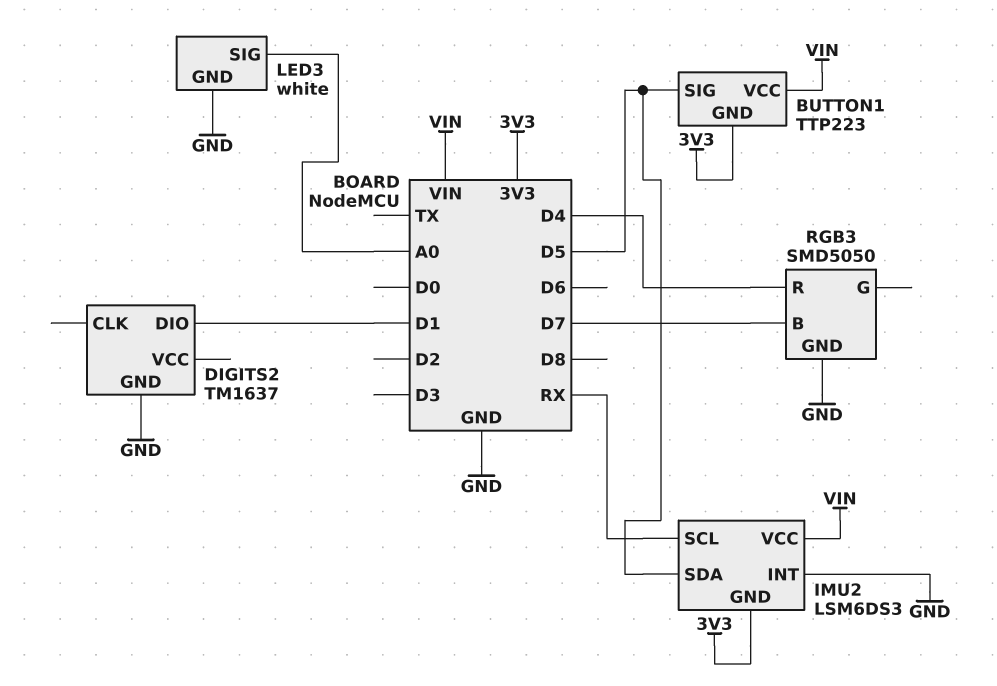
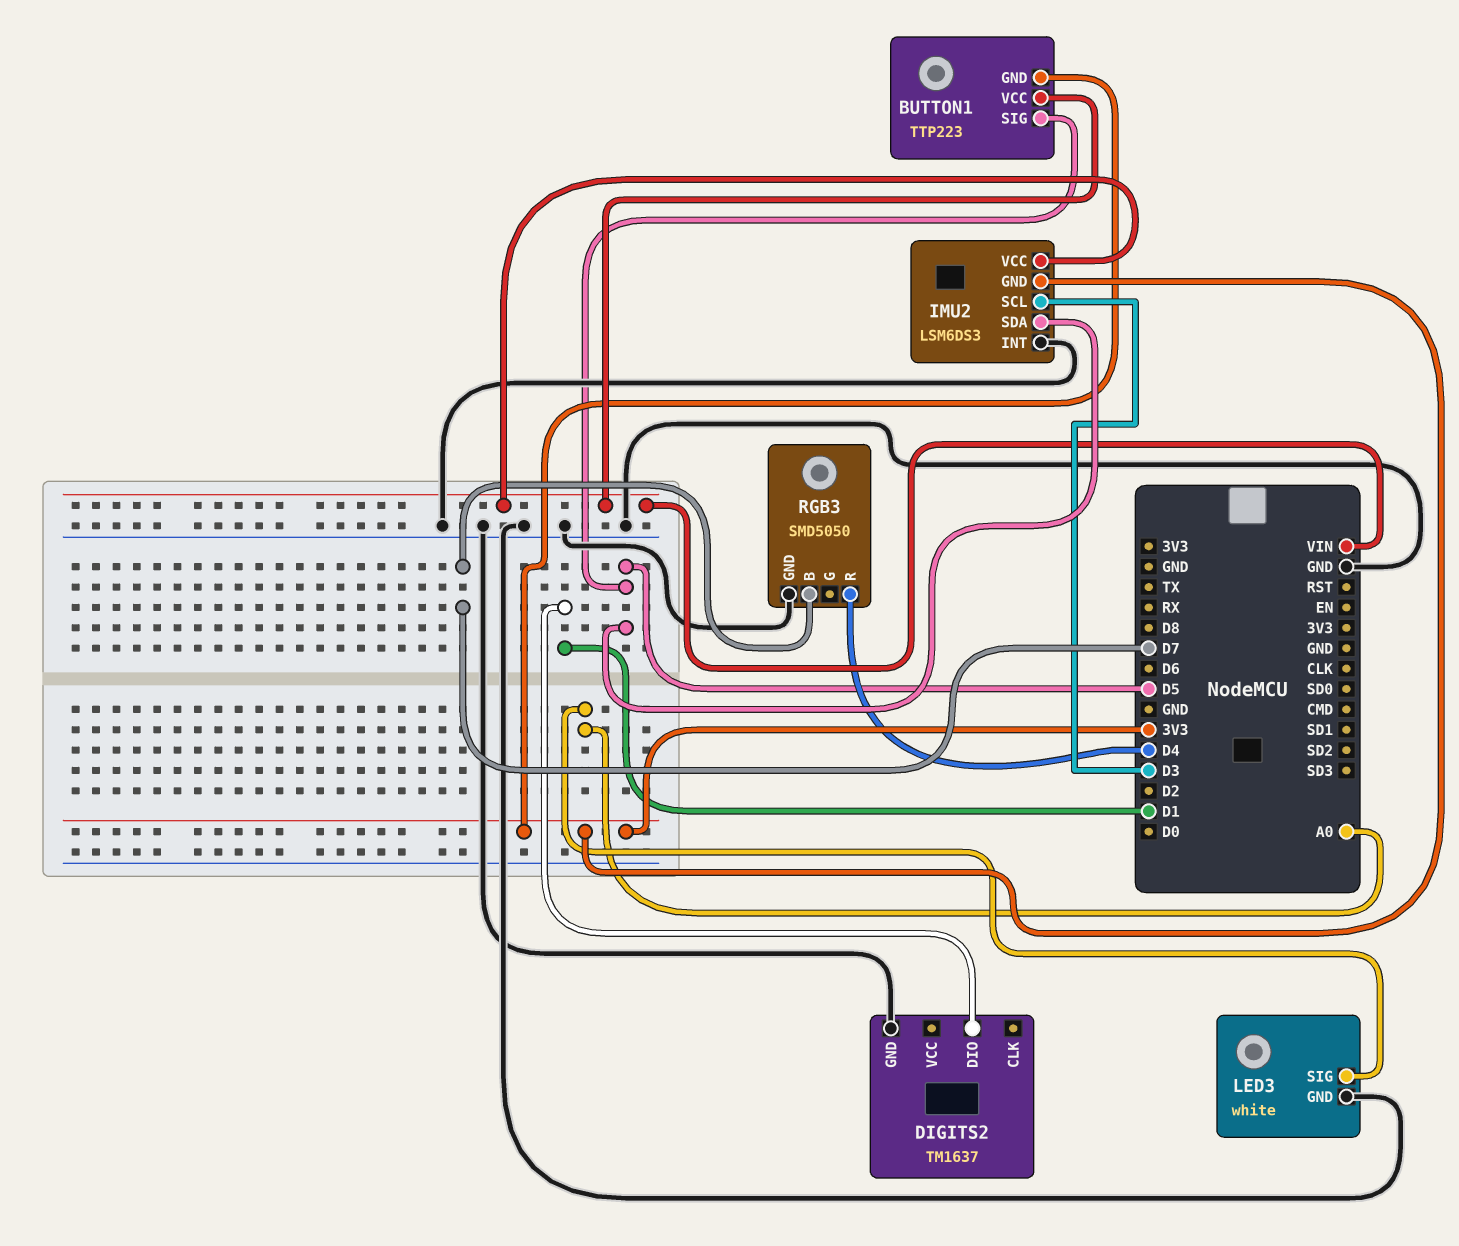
IMU2 pin SCL: RX -> D3

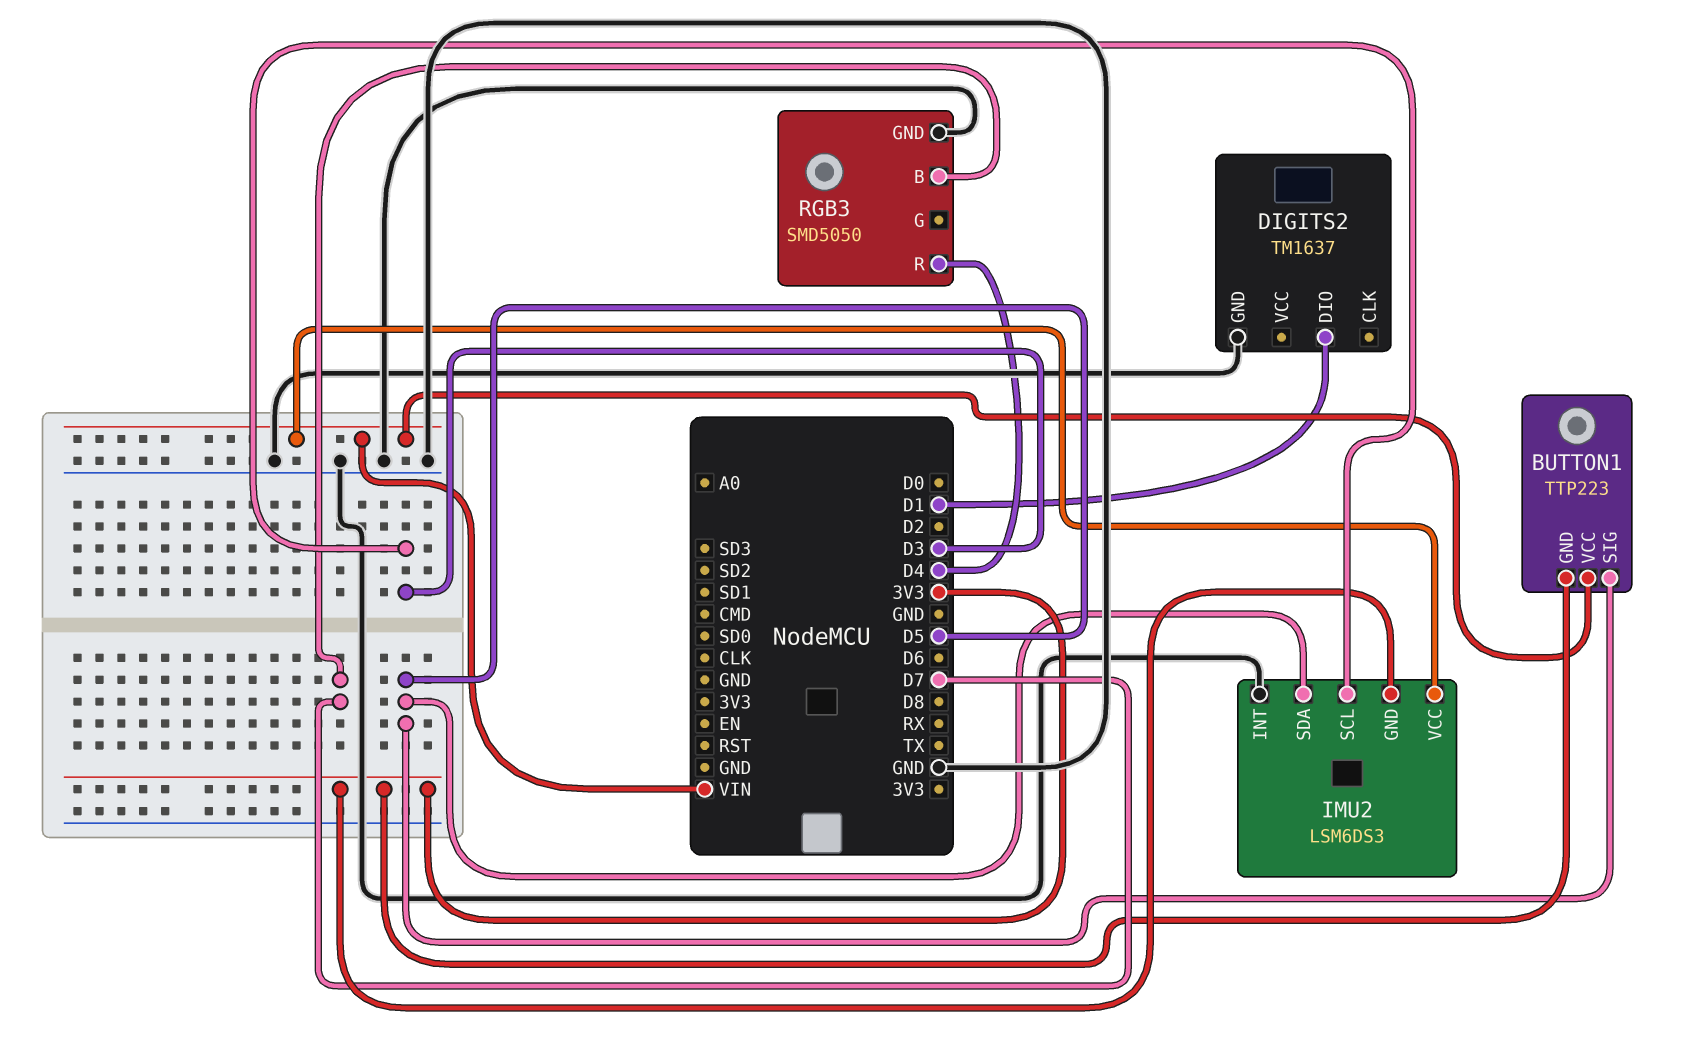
LED3: white -> none
LED3 pin GND: GND -> none
LED3 pin SIG: A0 -> none

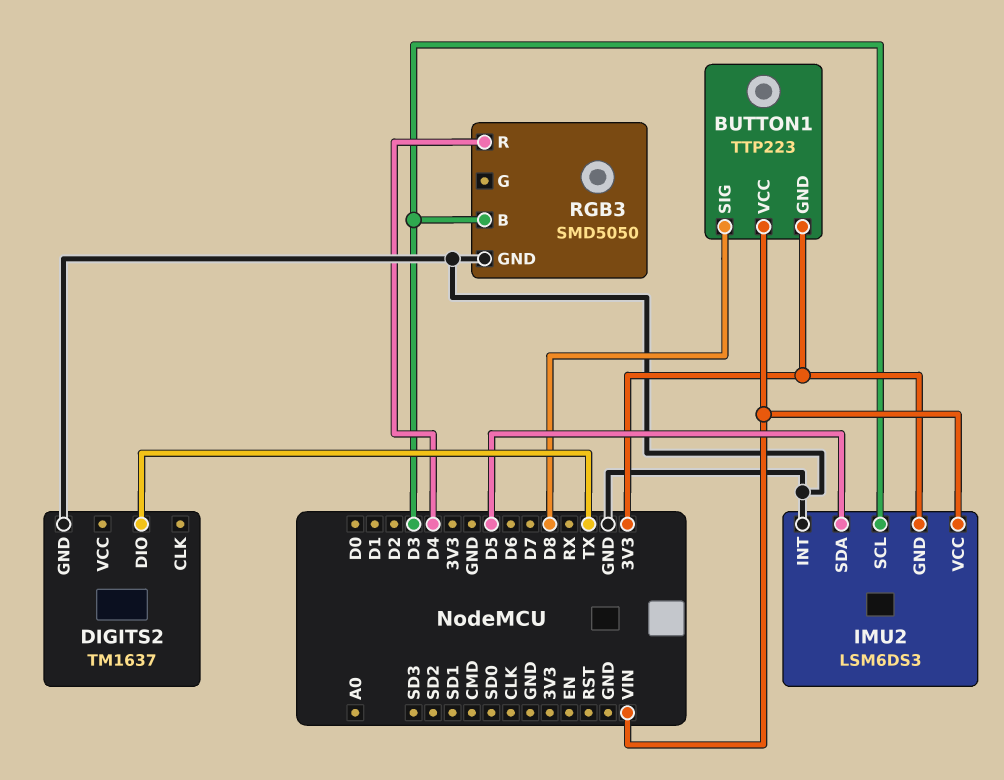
BUTTON1 pin SIG: D5 -> D8
DIGITS2 pin DIO: D1 -> TX
RGB3 pin B: D7 -> D3

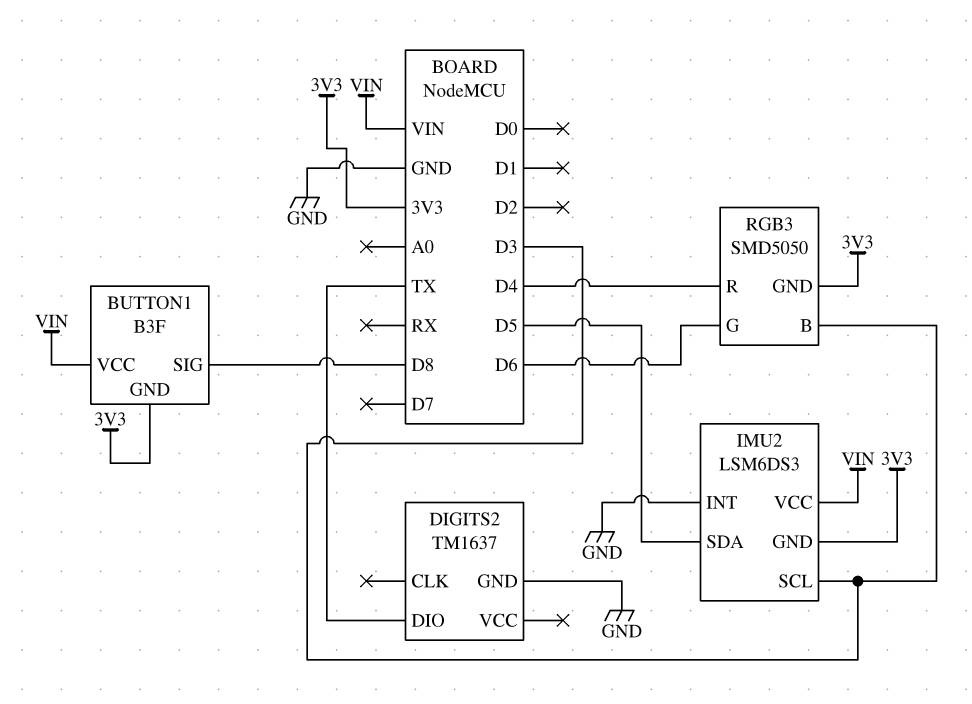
BUTTON1: TTP223 -> B3F
RGB3 pin G: none -> D6
RGB3 pin GND: GND -> 3V3

